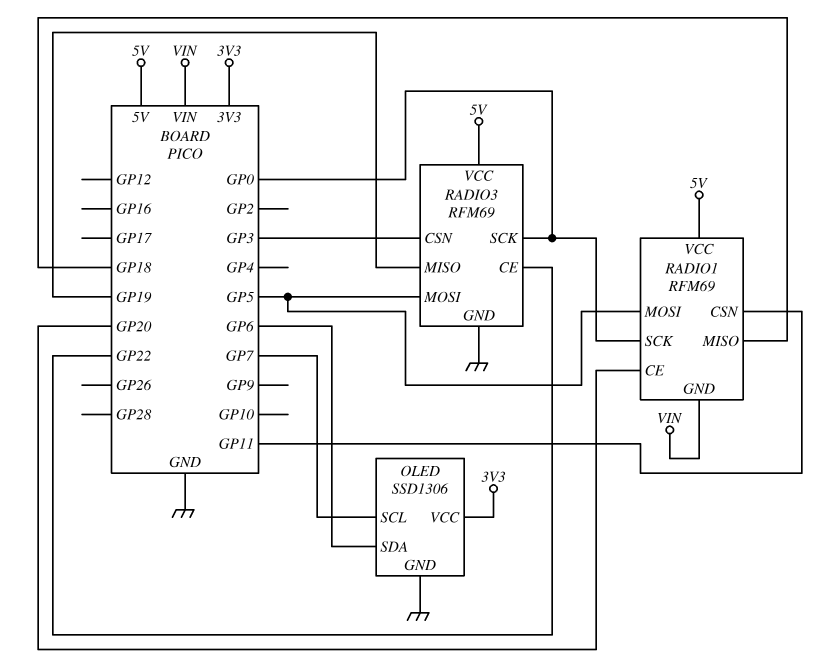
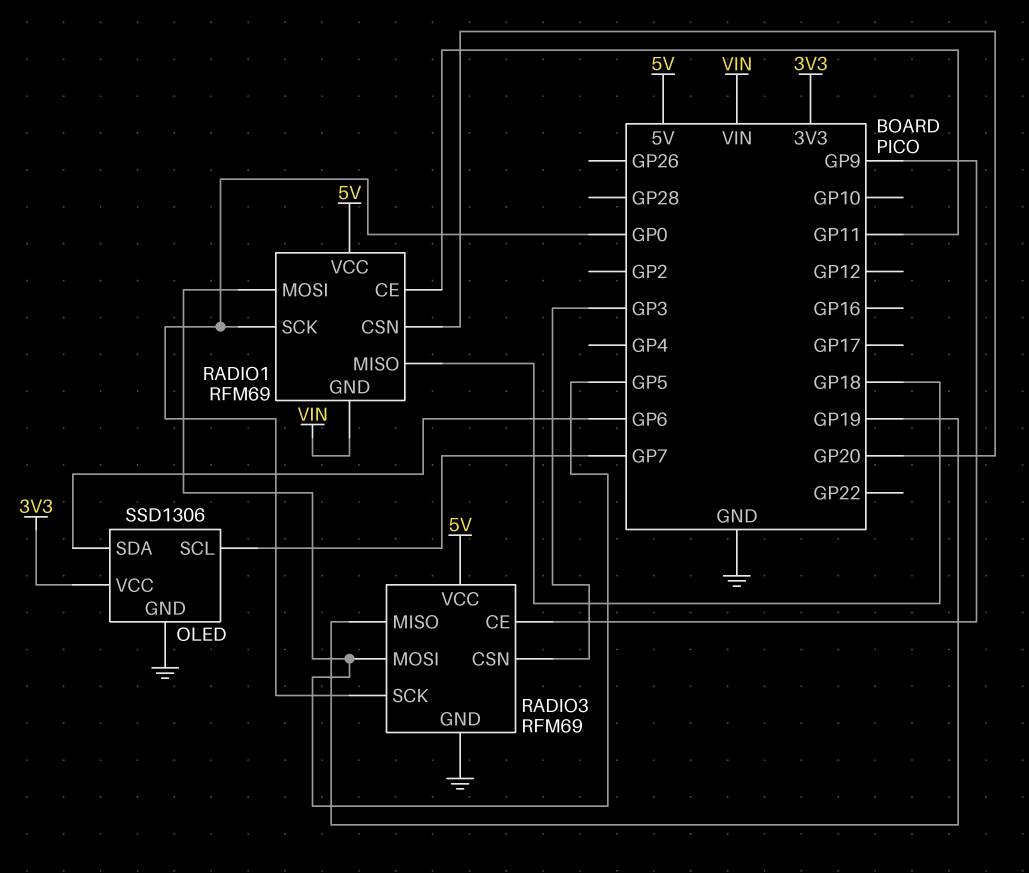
RADIO1 pin CE: GP20 -> GP11
RADIO1 pin CSN: GP11 -> GP20
RADIO3 pin CE: GP22 -> GP9

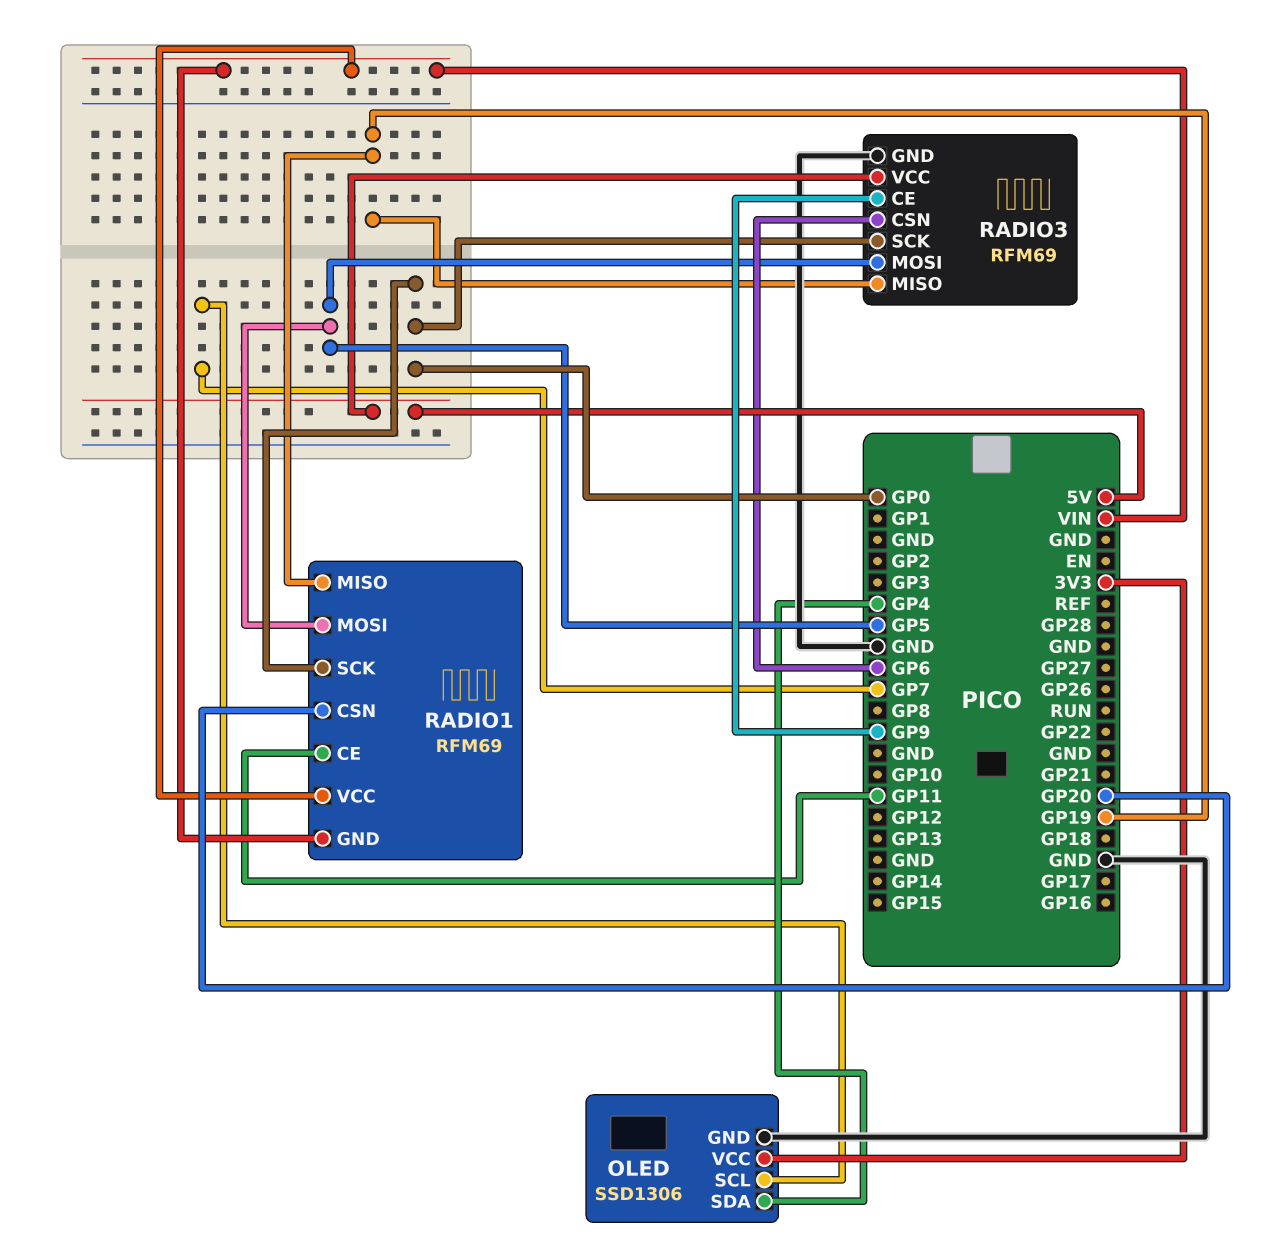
OLED pin SDA: GP6 -> GP4
RADIO1 pin MISO: GP18 -> GP19
RADIO1 pin VCC: 5V -> VIN
RADIO3 pin CSN: GP3 -> GP6

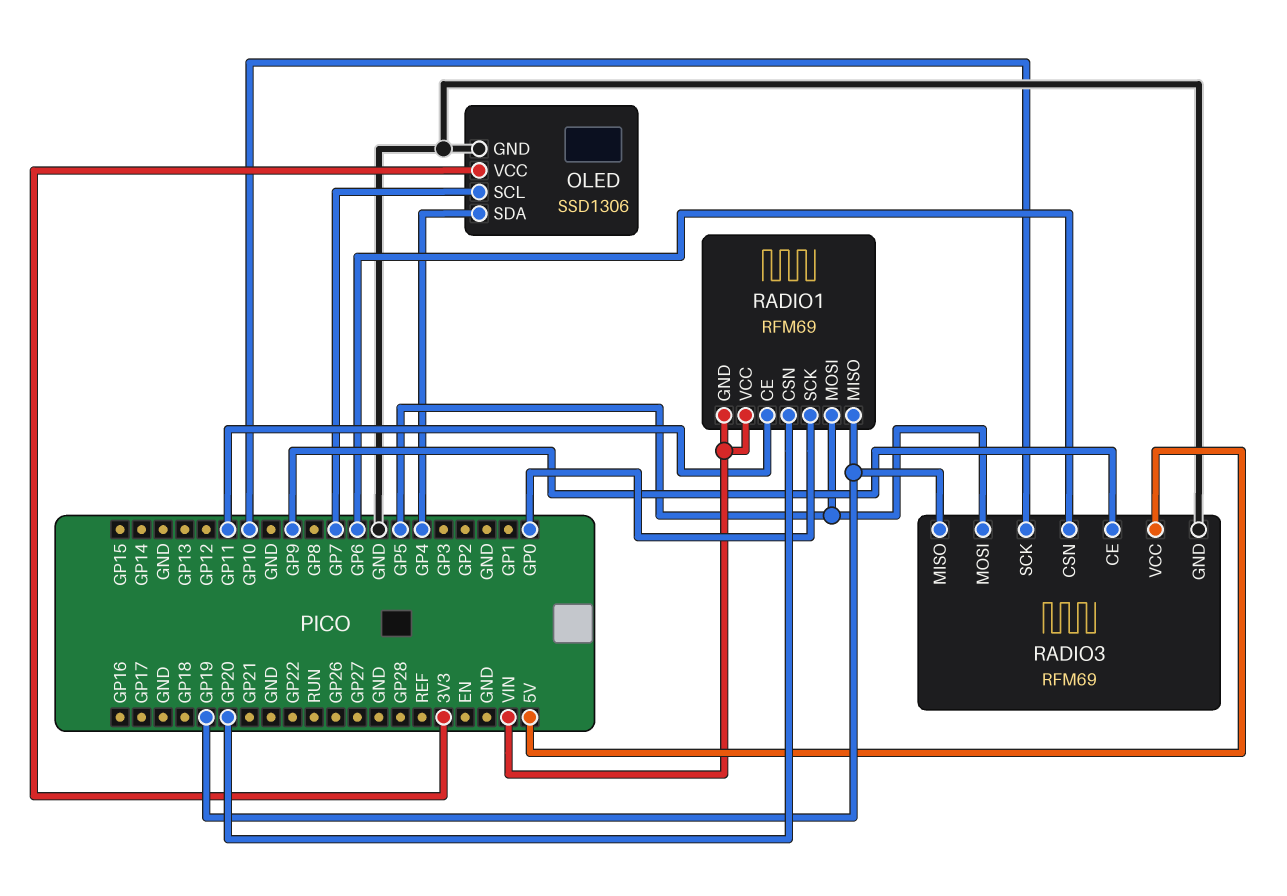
RADIO3 pin SCK: GP0 -> GP10

